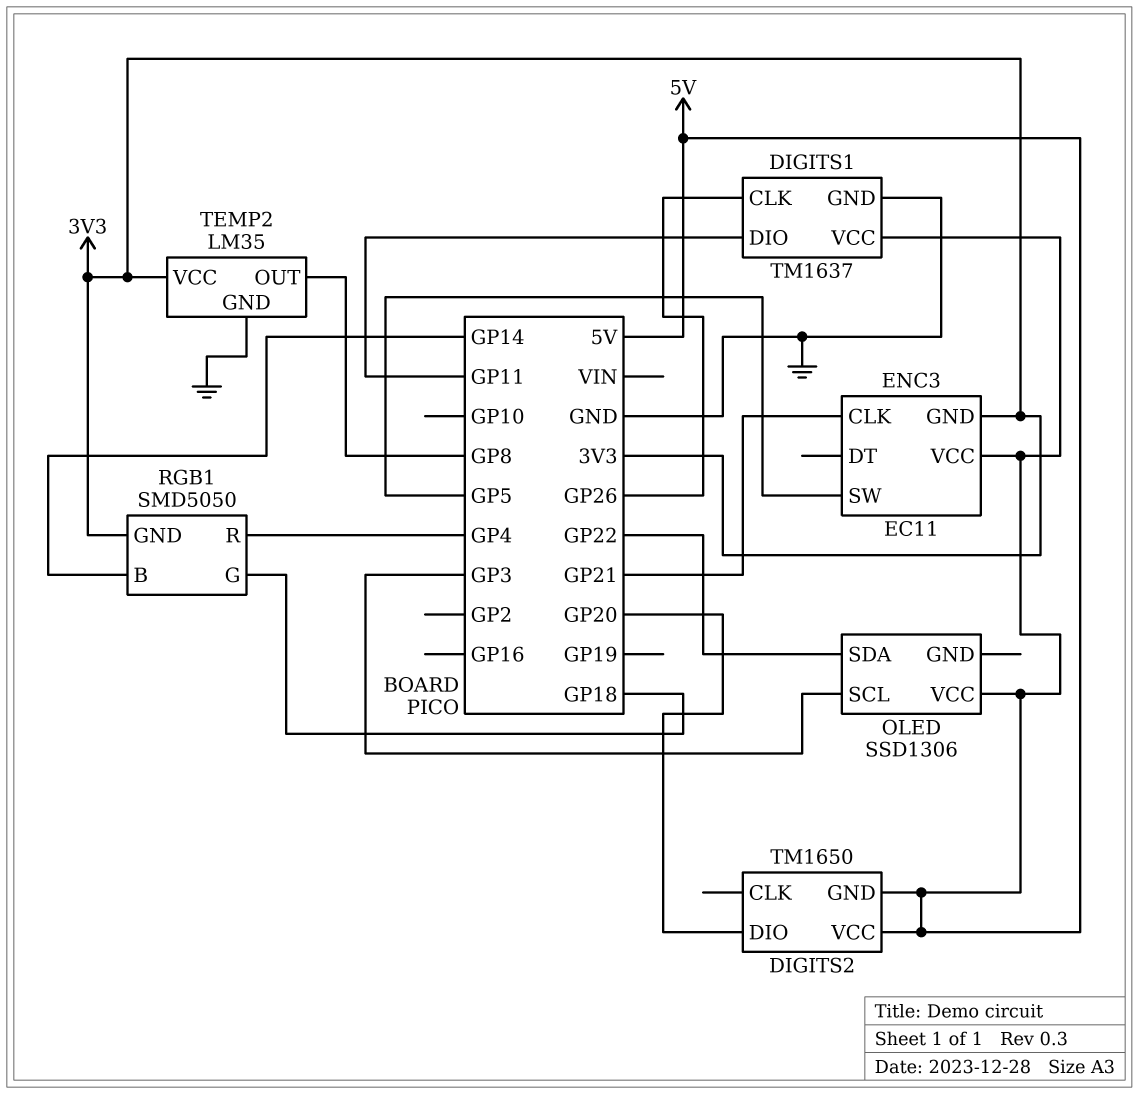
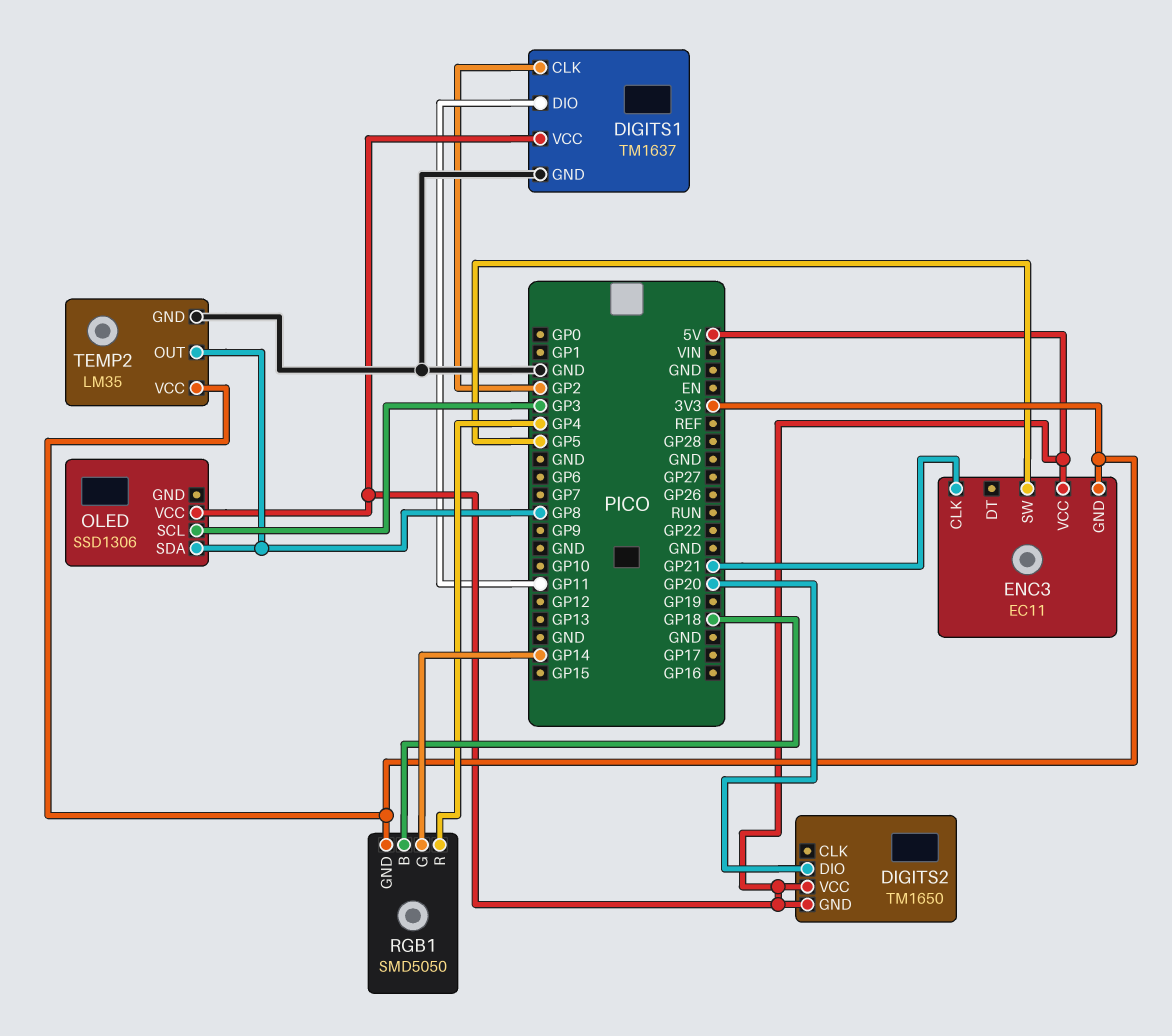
DIGITS1 pin CLK: GP26 -> GP2
OLED pin SDA: GP22 -> GP8
RGB1 pin B: GP14 -> GP18
RGB1 pin G: GP18 -> GP14

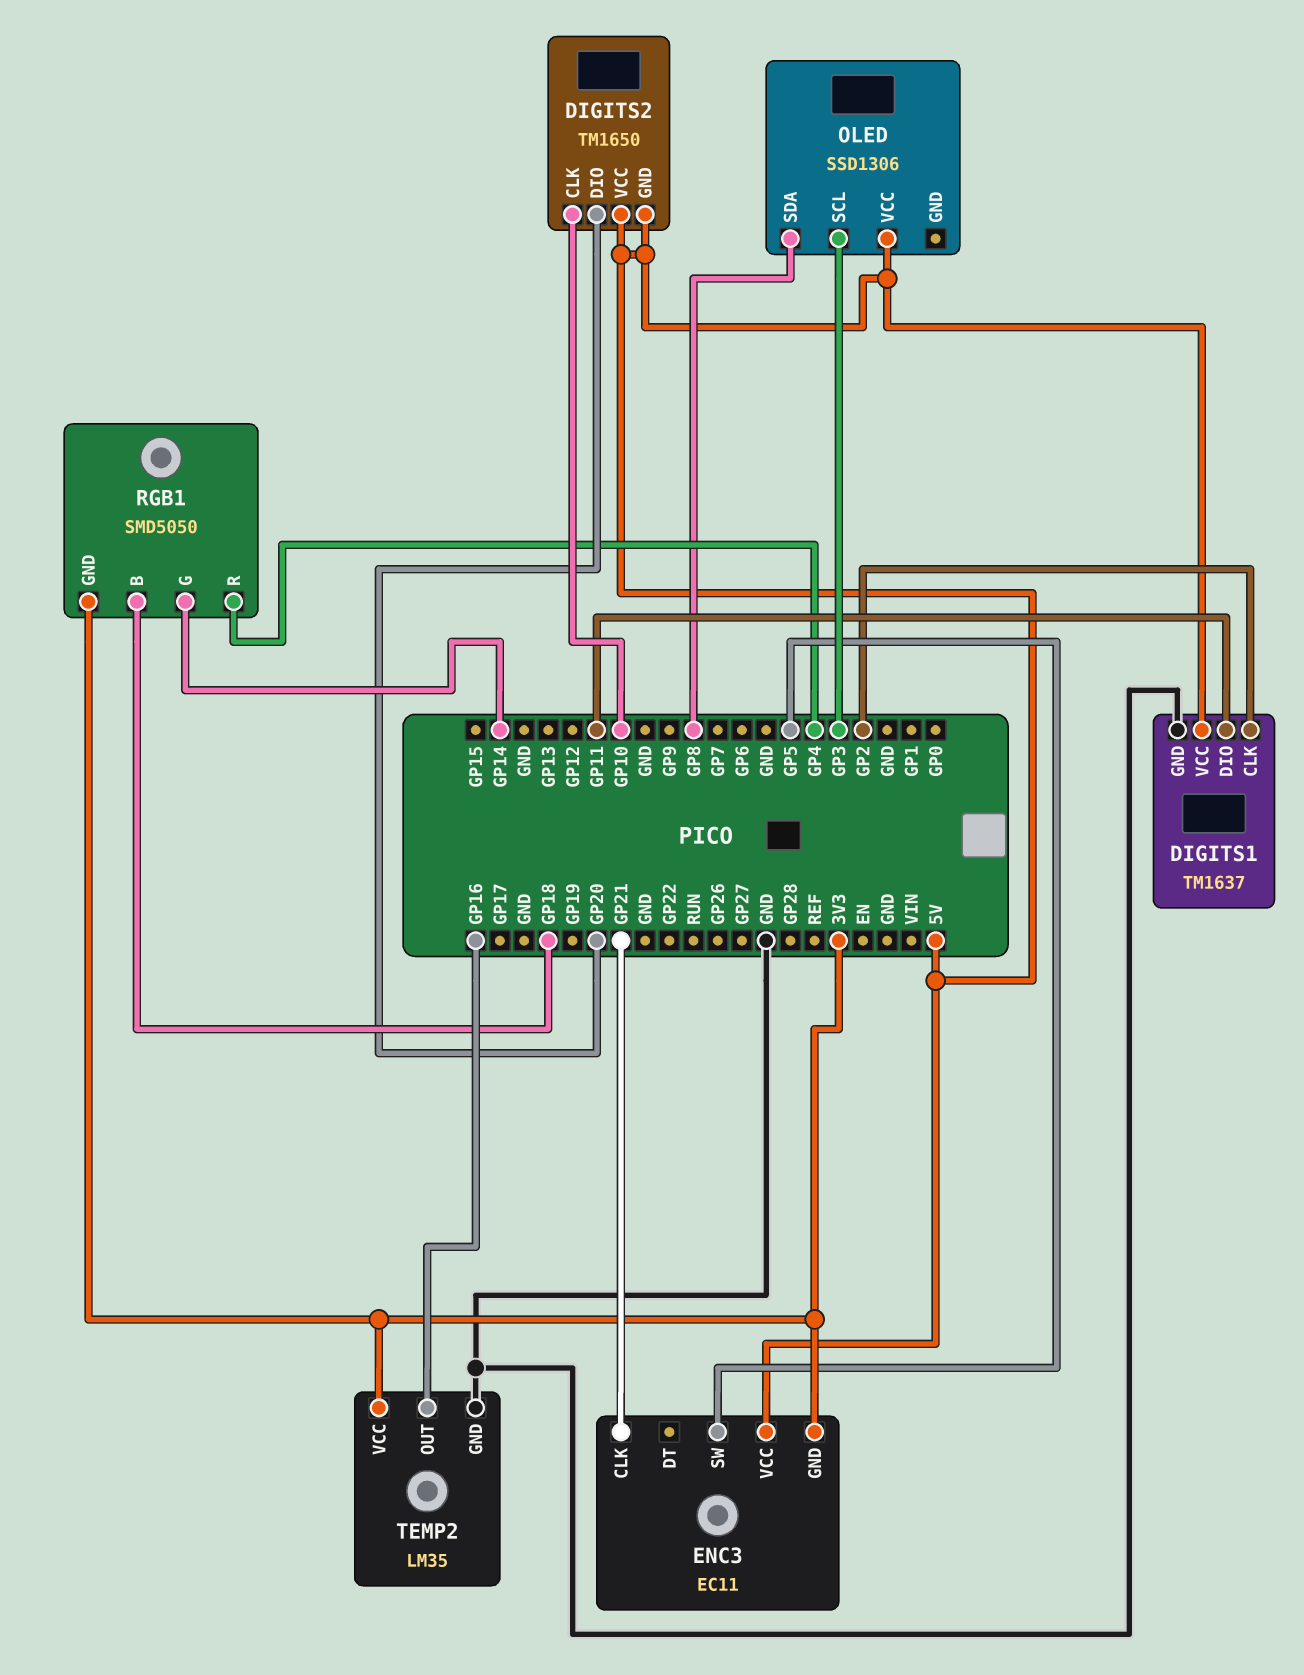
DIGITS2 pin CLK: none -> GP10
TEMP2 pin OUT: GP8 -> GP16

